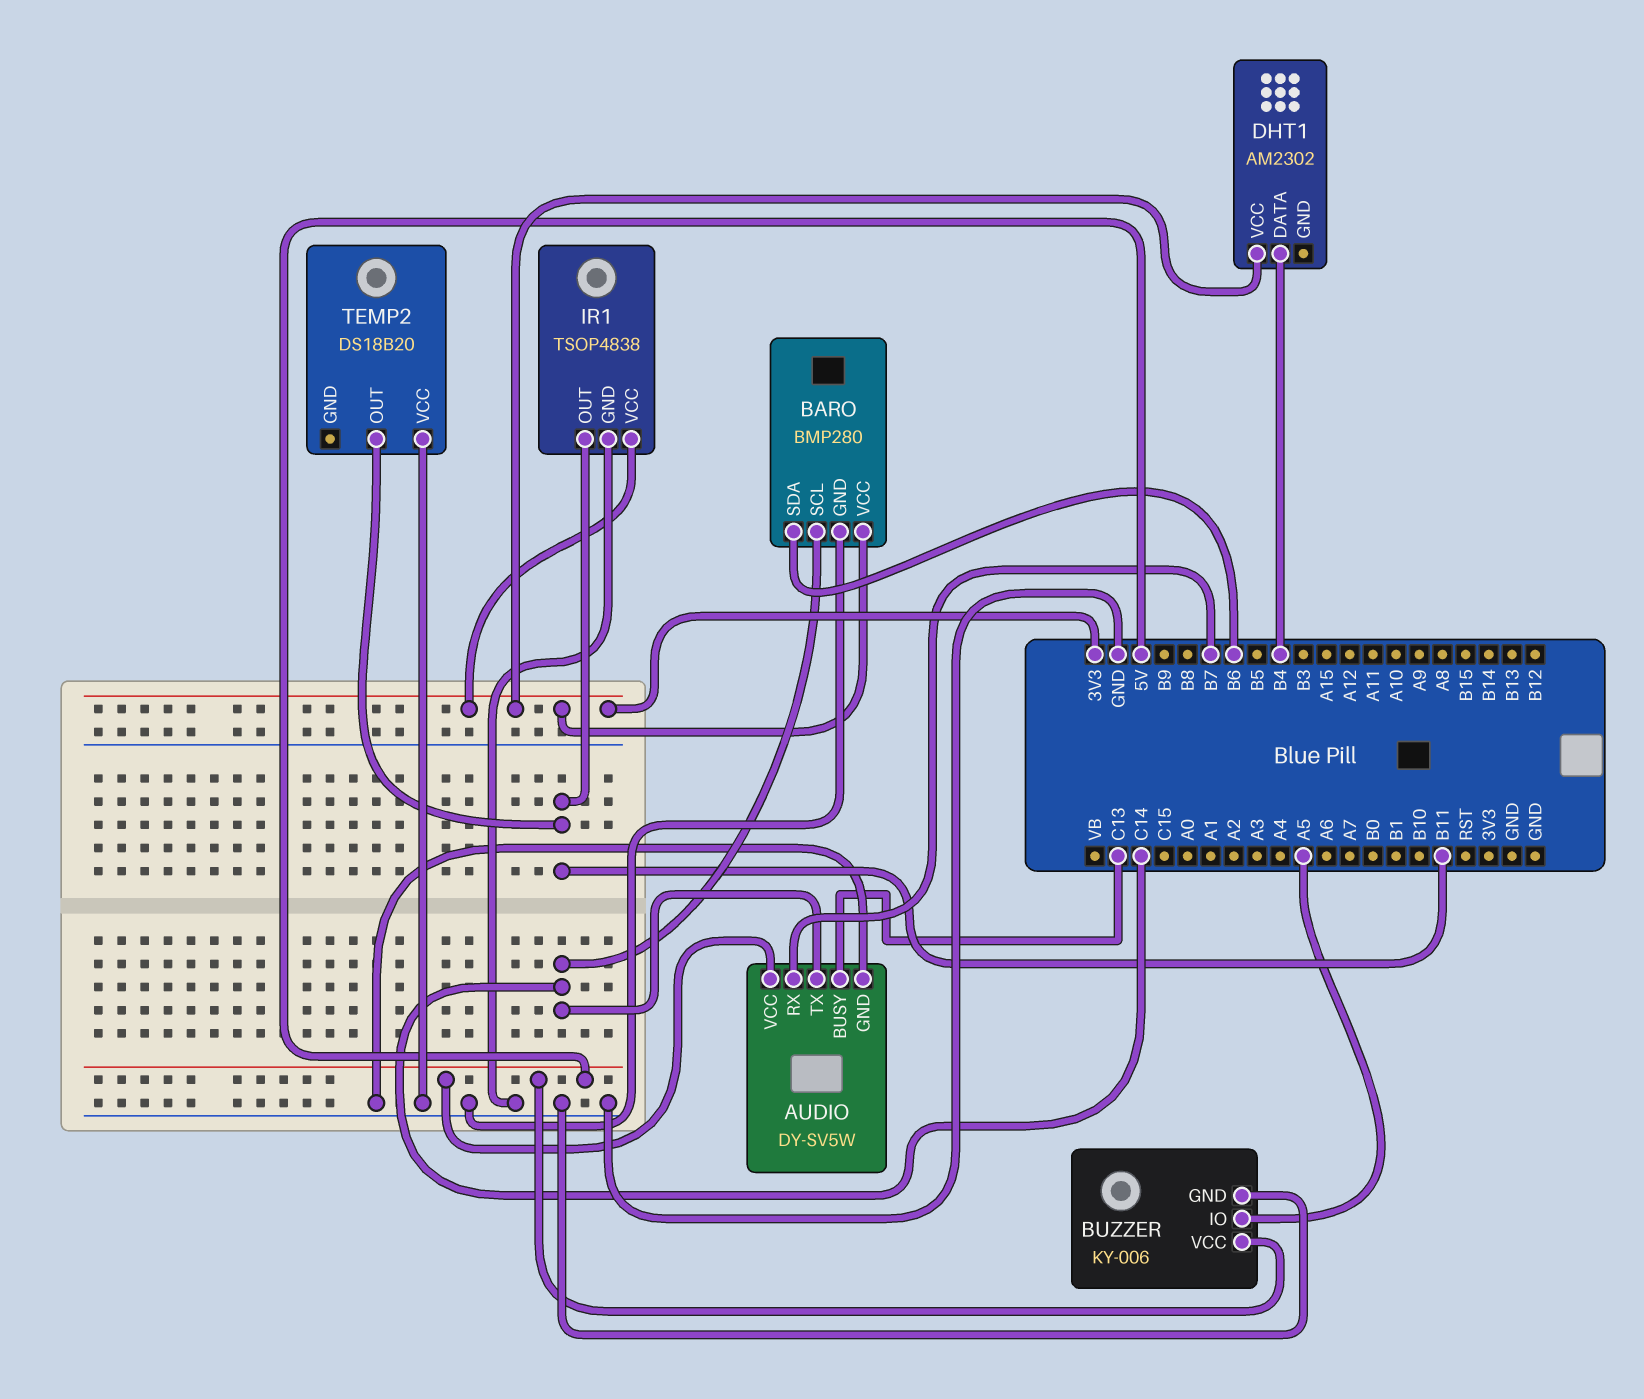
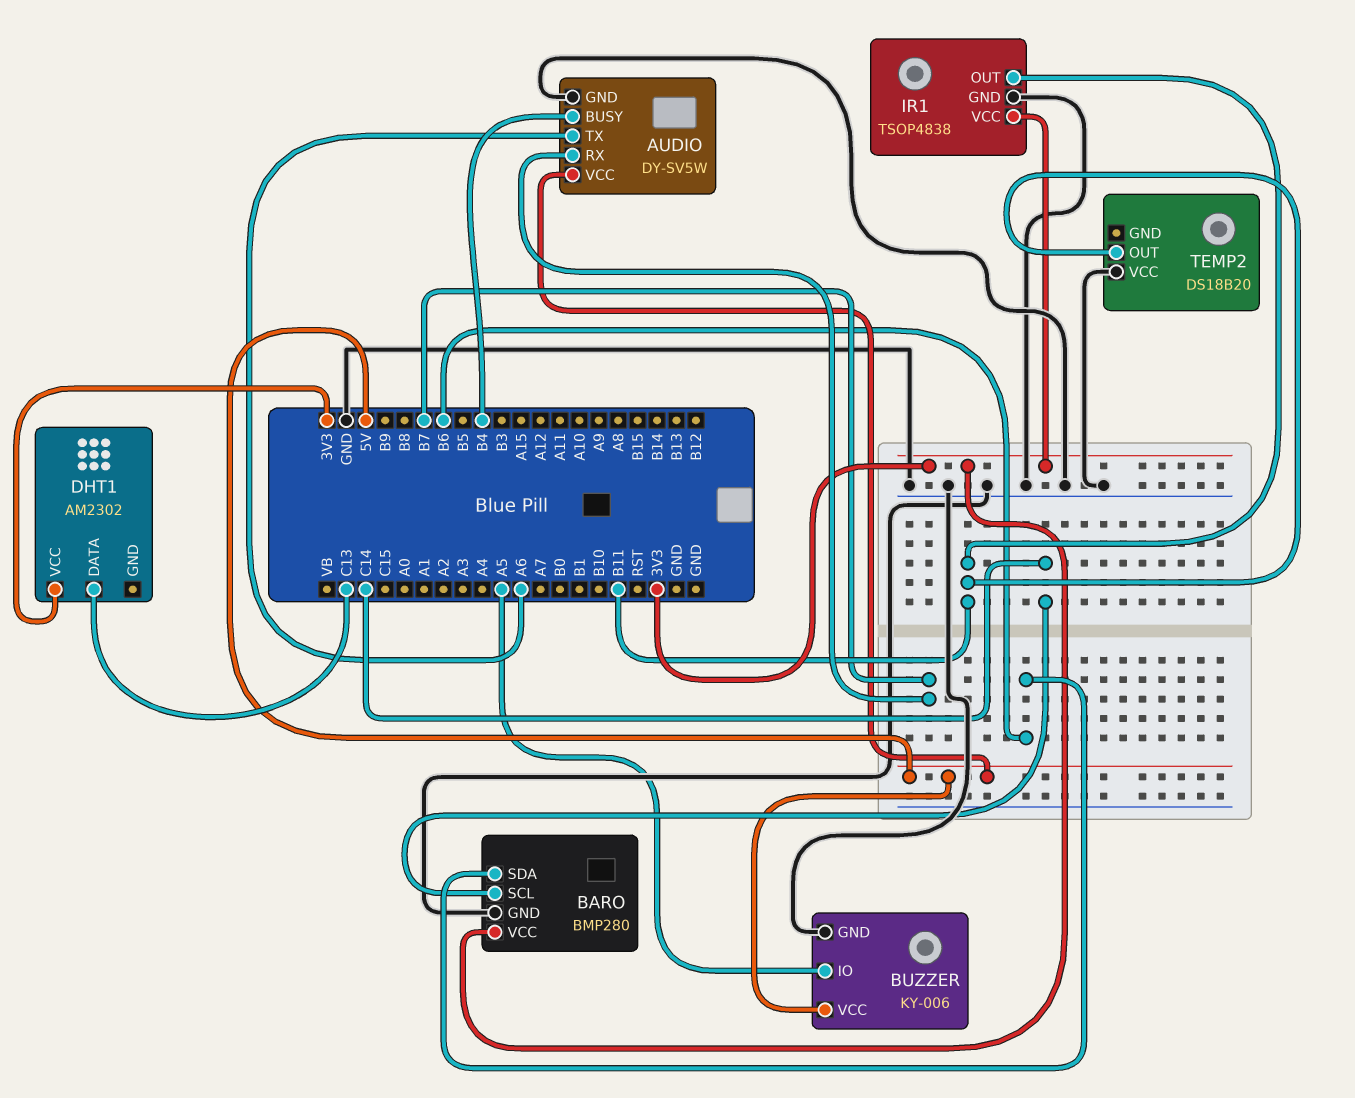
AUDIO pin BUSY: C13 -> B4
AUDIO pin TX: C14 -> A6
DHT1 pin DATA: B4 -> C13

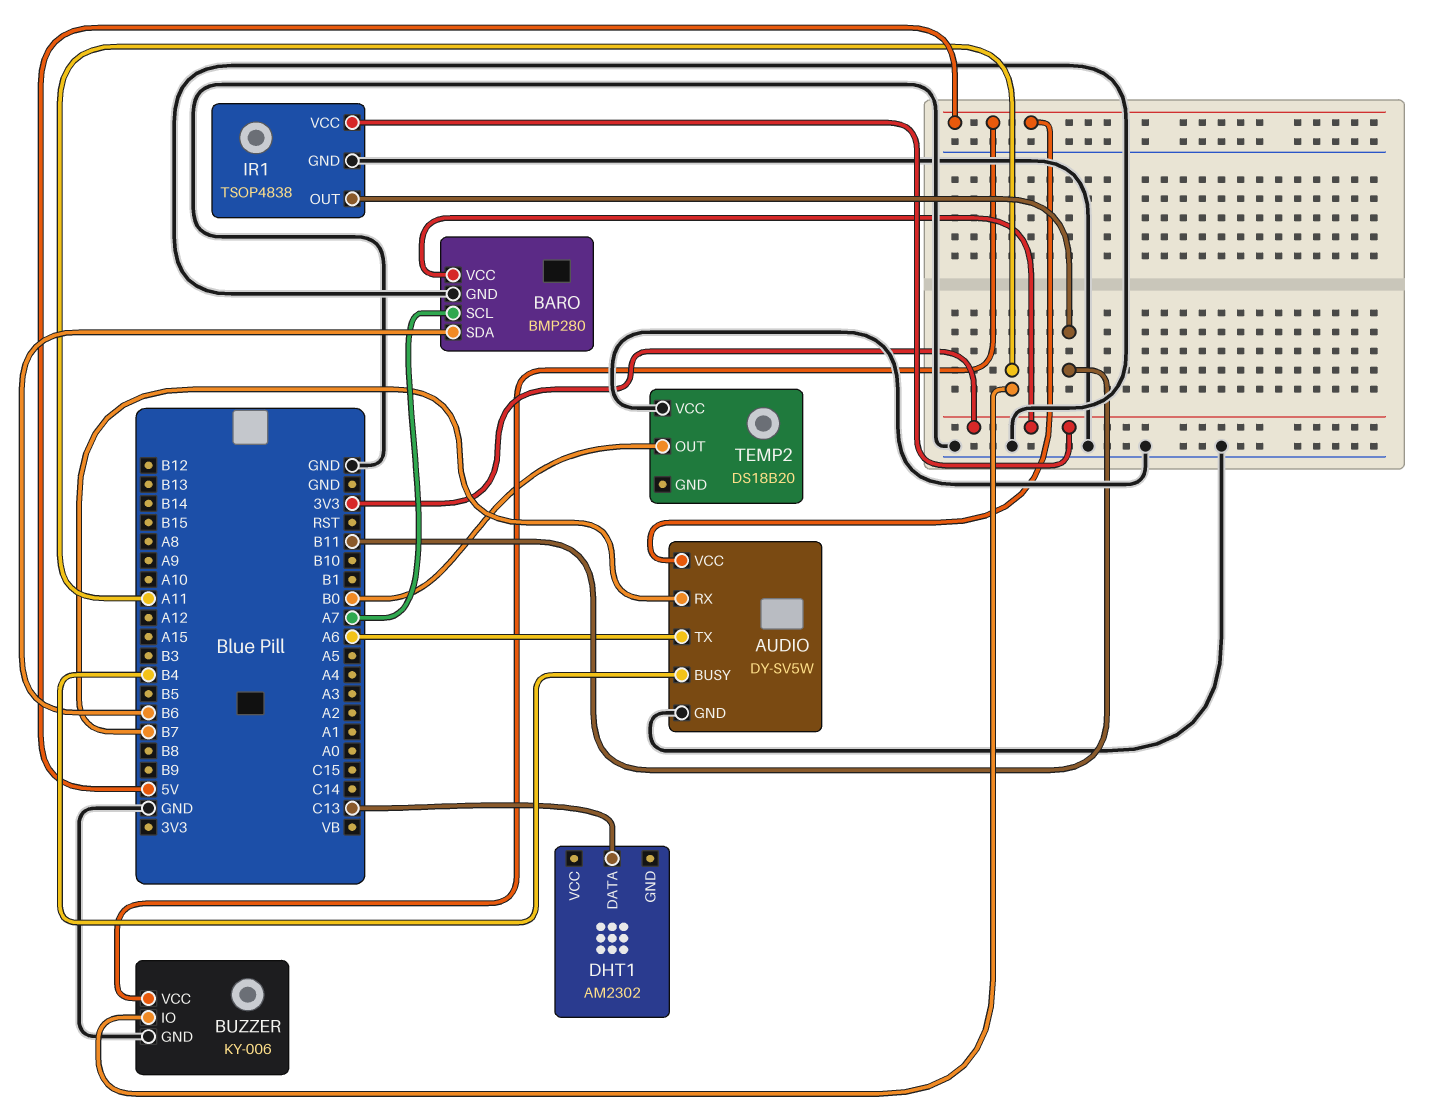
BARO pin SCL: C14 -> A7
BUZZER pin IO: A5 -> A11
DHT1 pin VCC: 3V3 -> none
TEMP2 pin OUT: B11 -> B0

